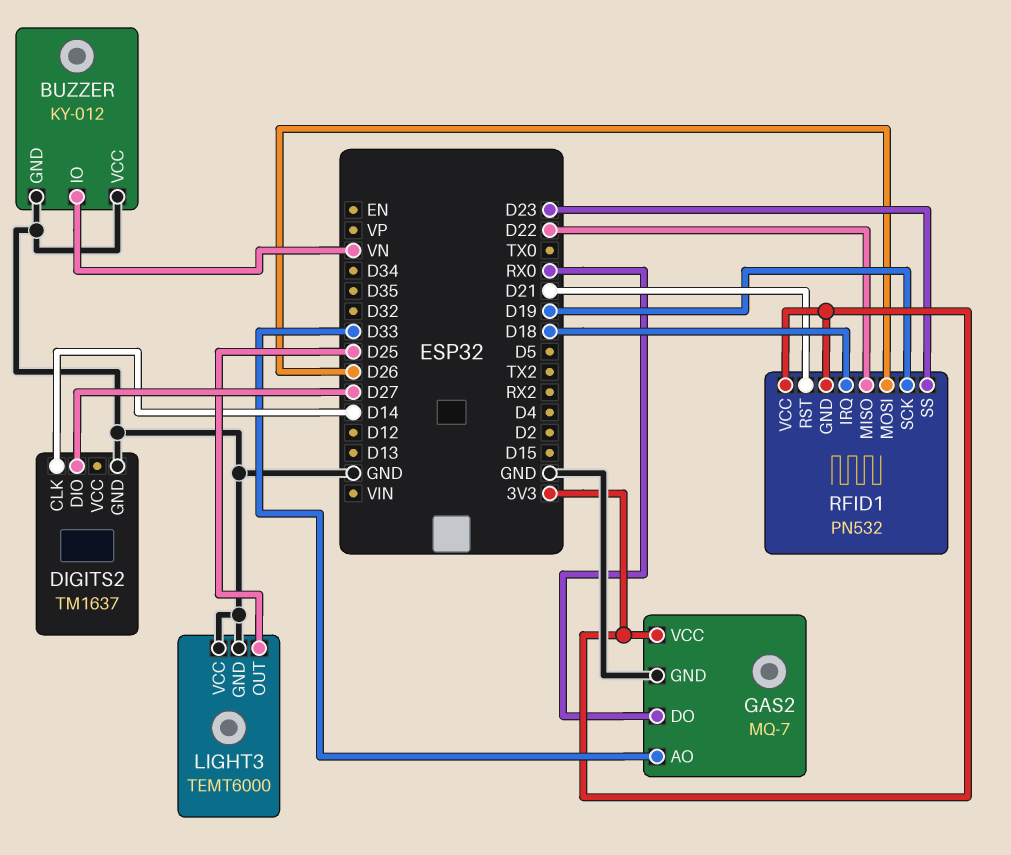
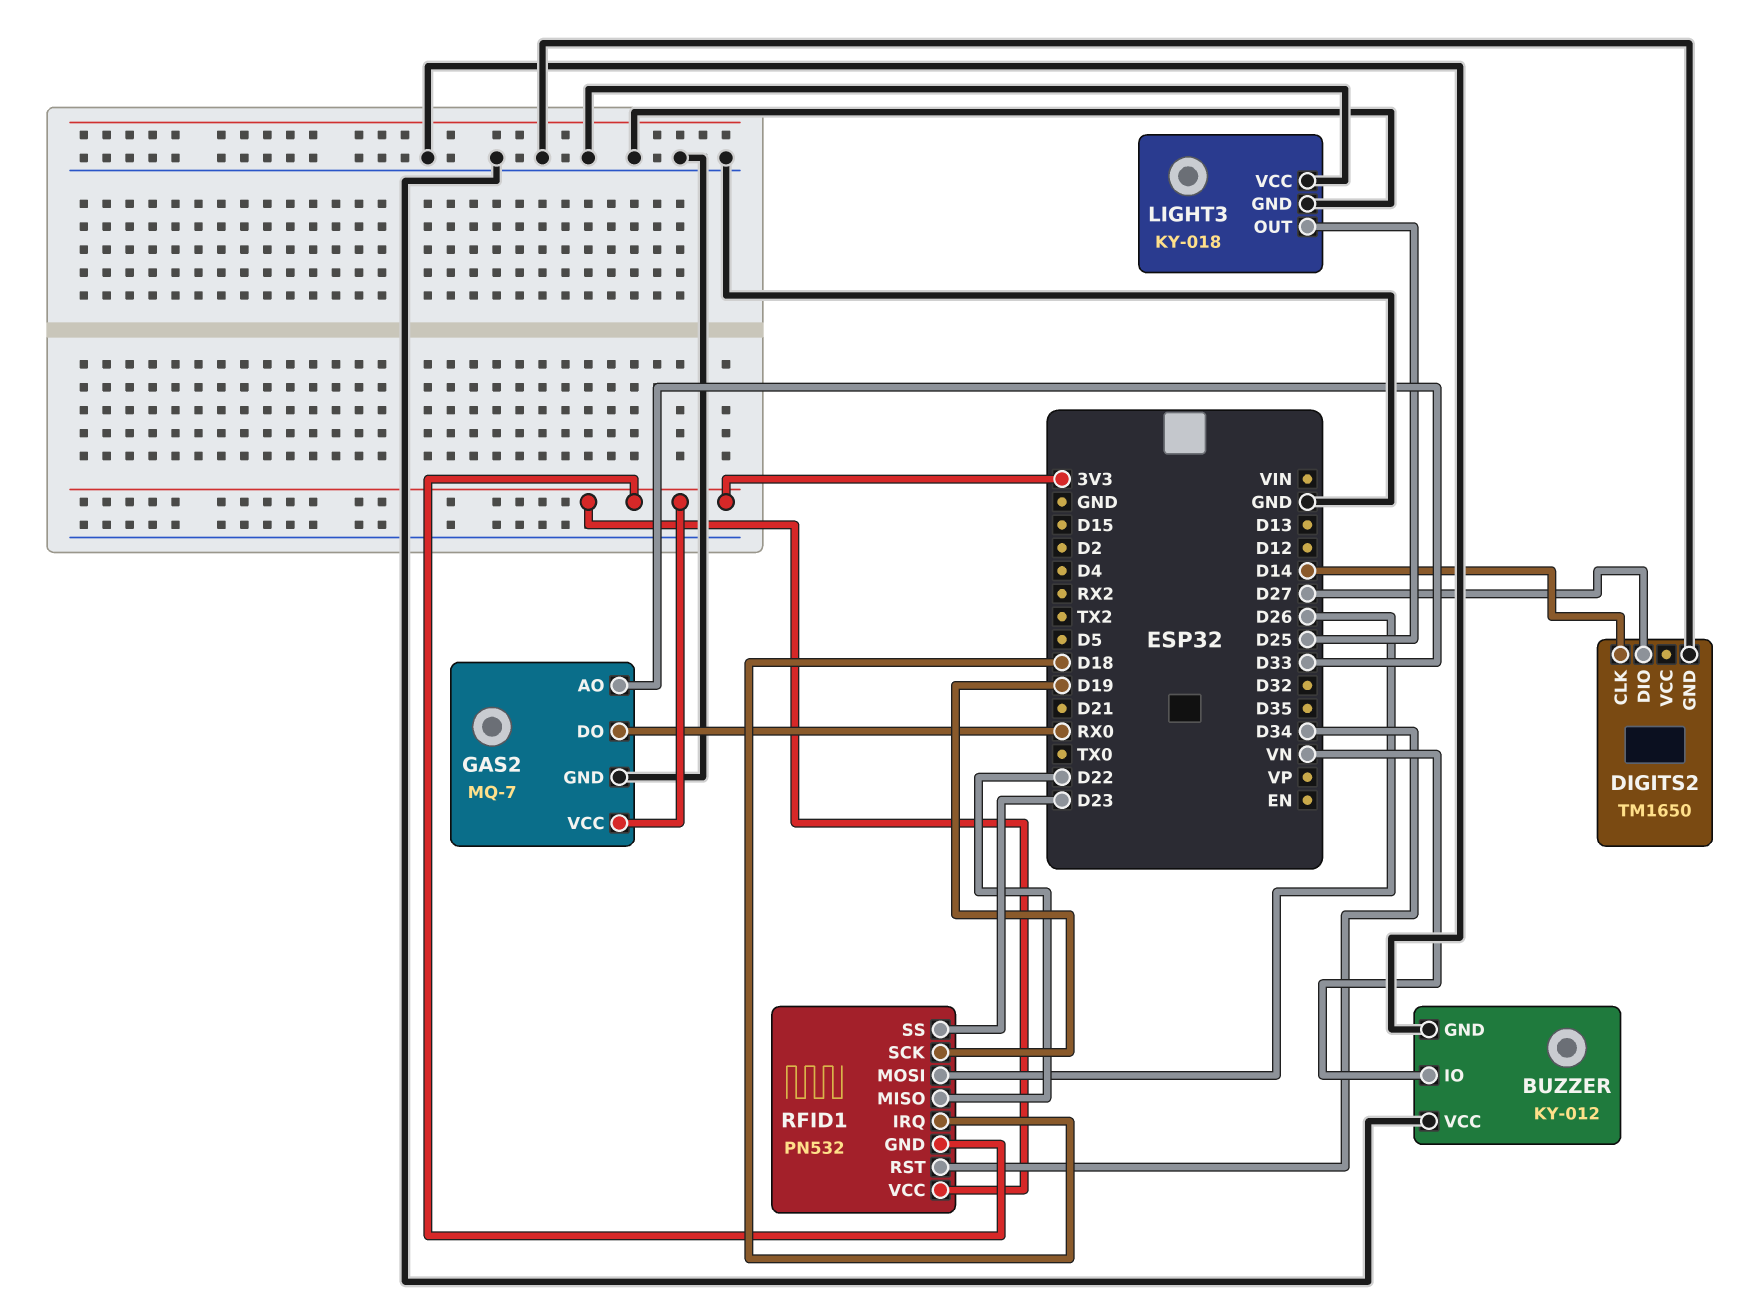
DIGITS2: TM1637 -> TM1650
LIGHT3: TEMT6000 -> KY-018
RFID1 pin RST: D21 -> D34

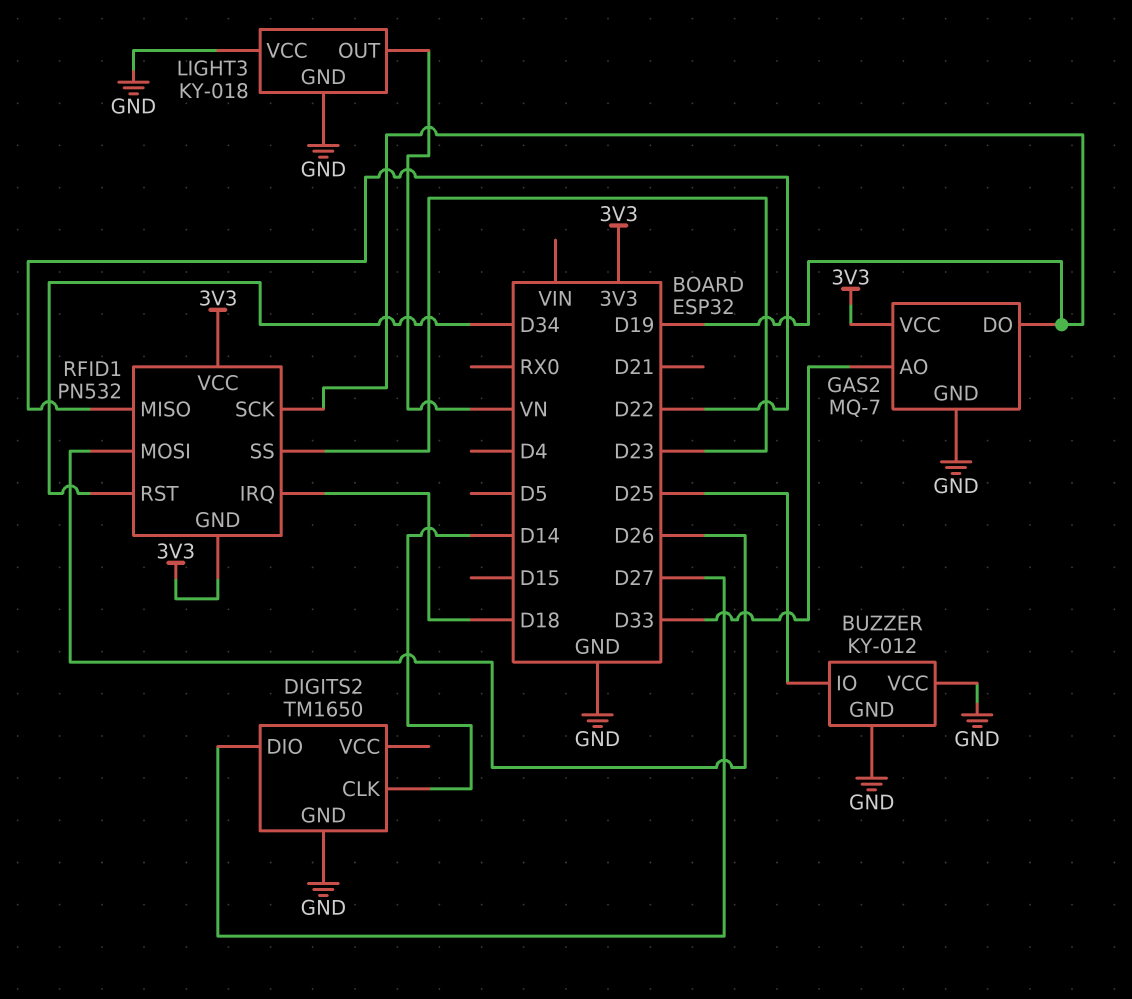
BUZZER pin IO: VN -> D25
GAS2 pin DO: RX0 -> D19
LIGHT3 pin OUT: D25 -> VN

